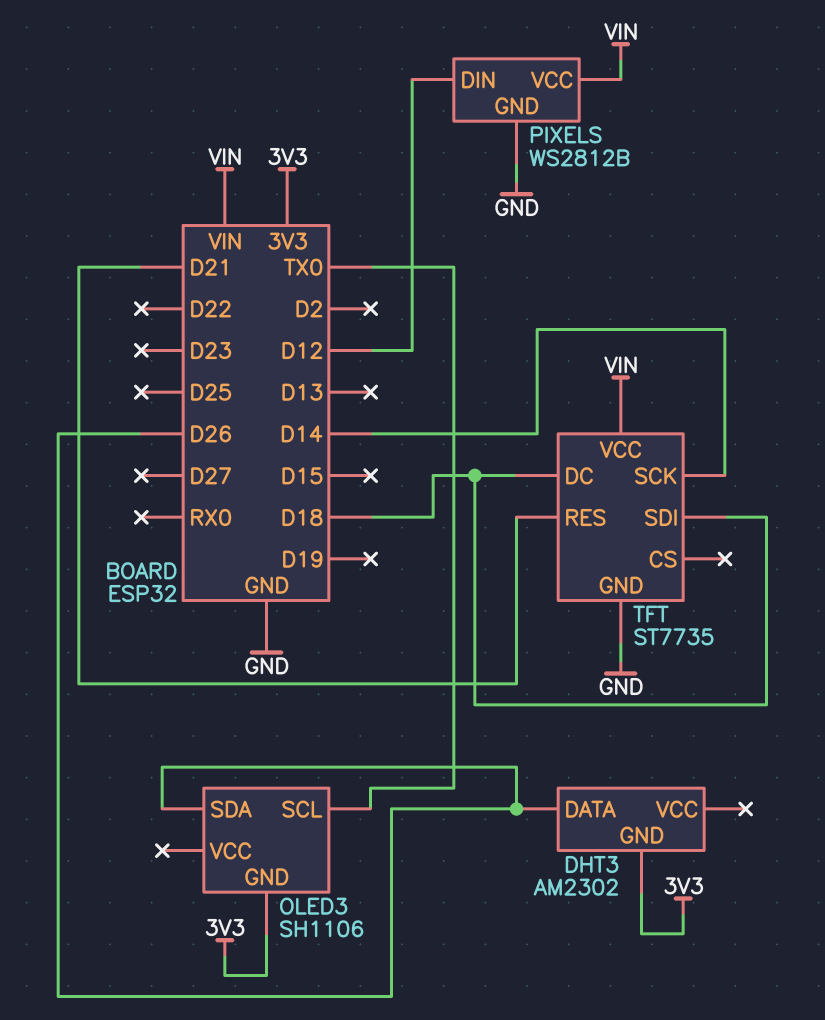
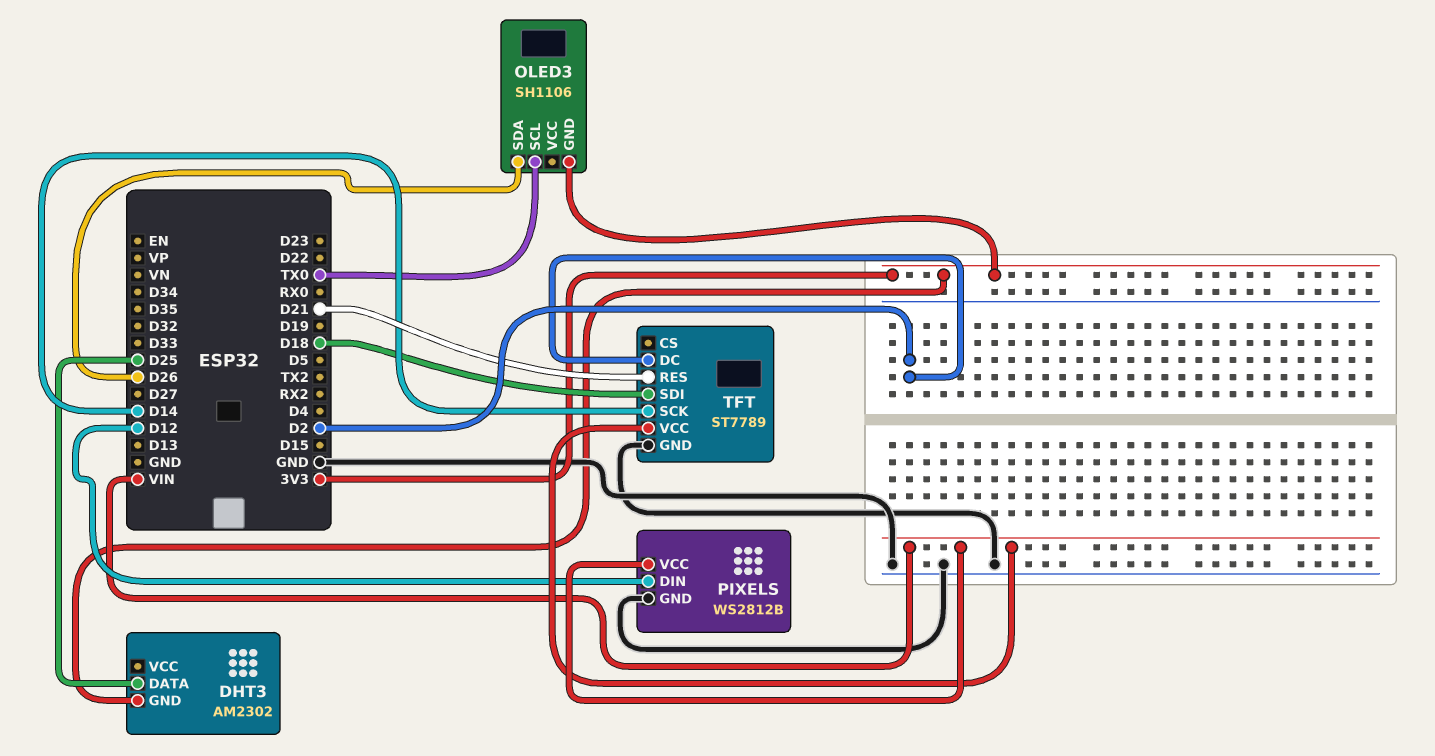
DHT3 pin DATA: D26 -> D25
TFT: ST7735 -> ST7789
TFT pin DC: D18 -> D2

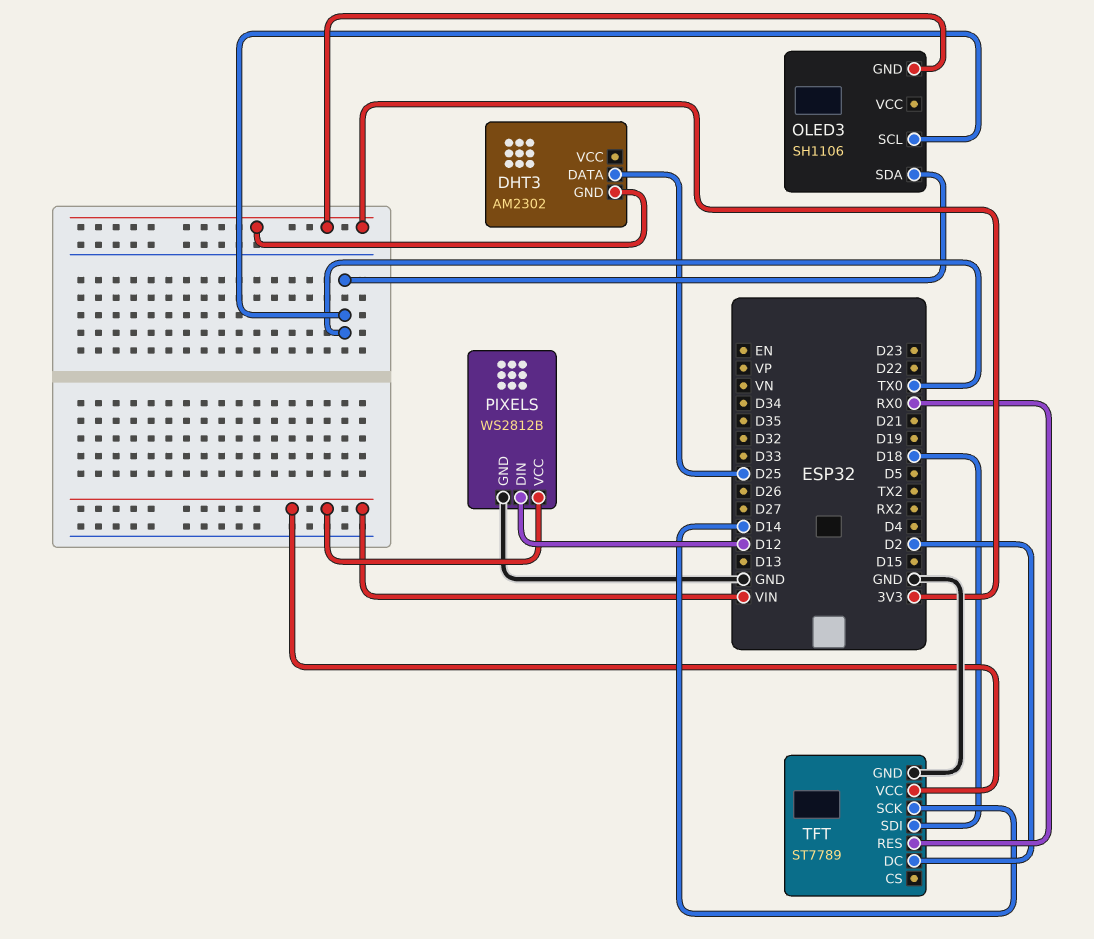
OLED3 pin SDA: D26 -> TX0
TFT pin RES: D21 -> RX0

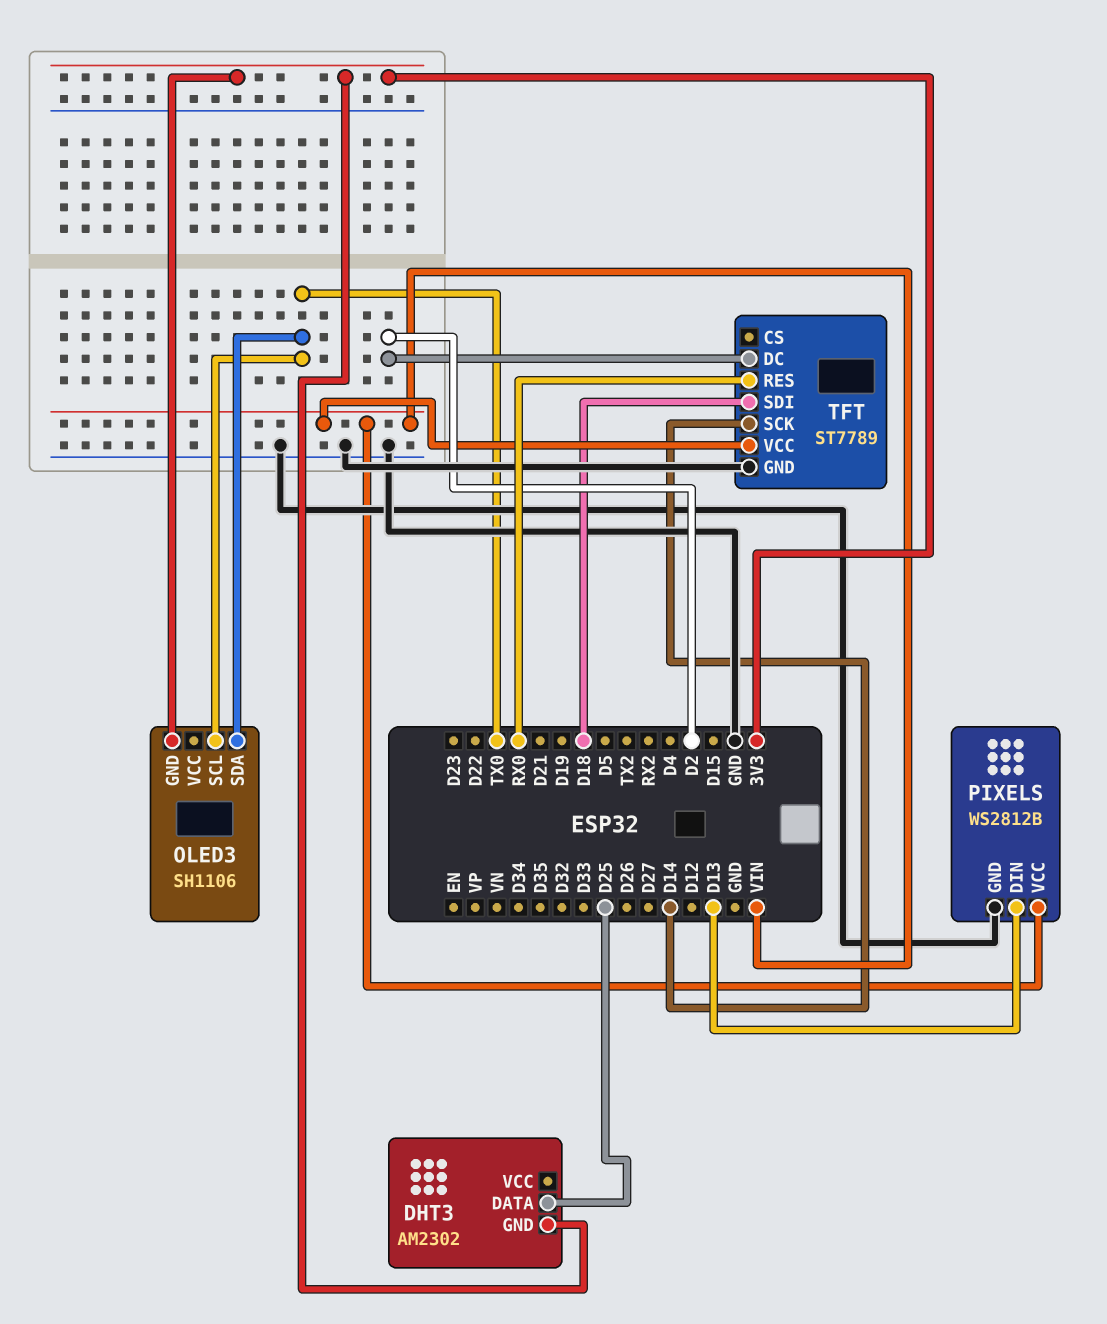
PIXELS pin DIN: D12 -> D13

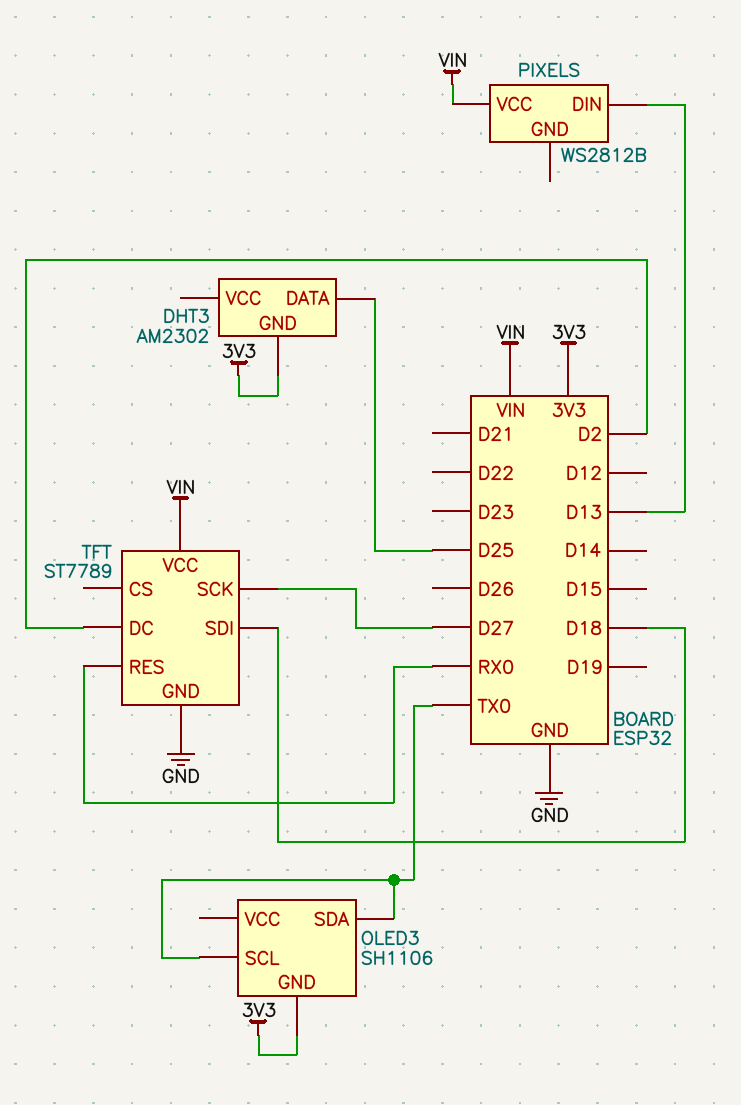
PIXELS pin GND: GND -> none
TFT pin SCK: D14 -> D27

